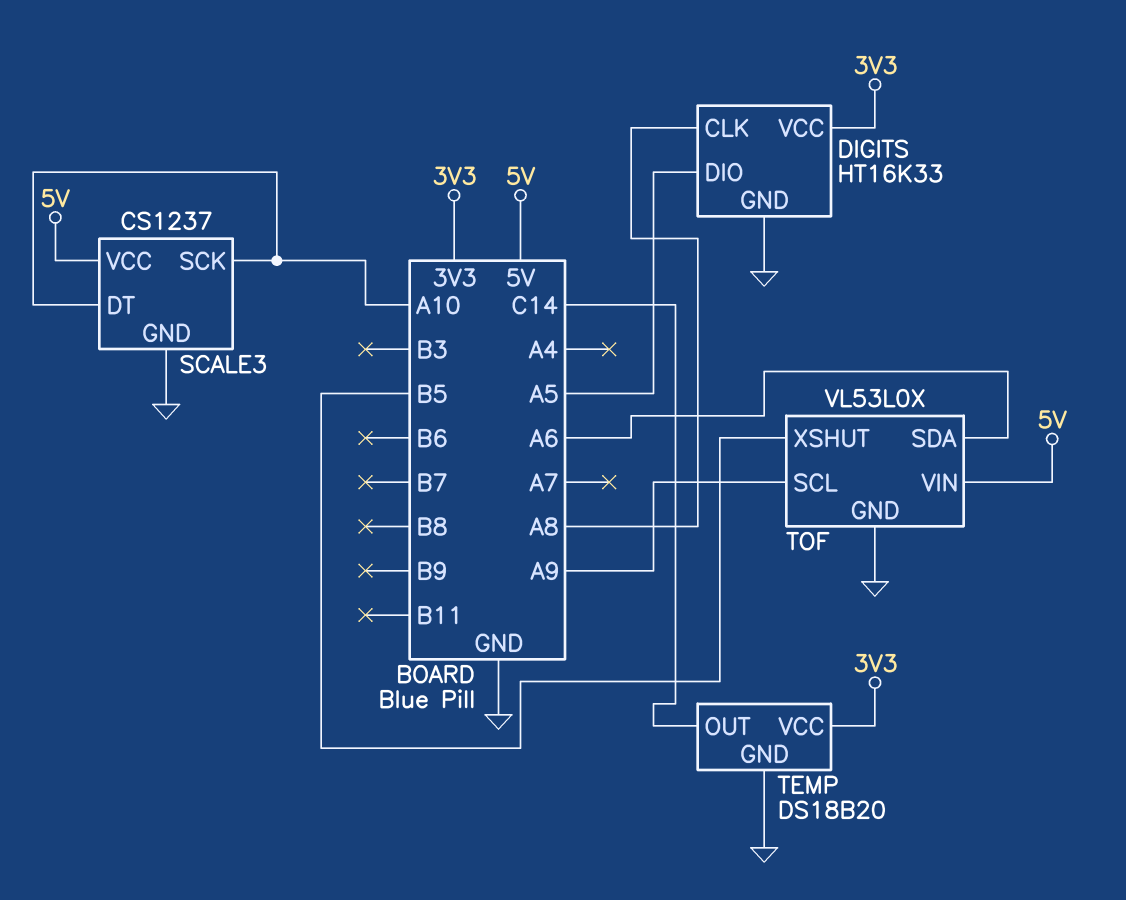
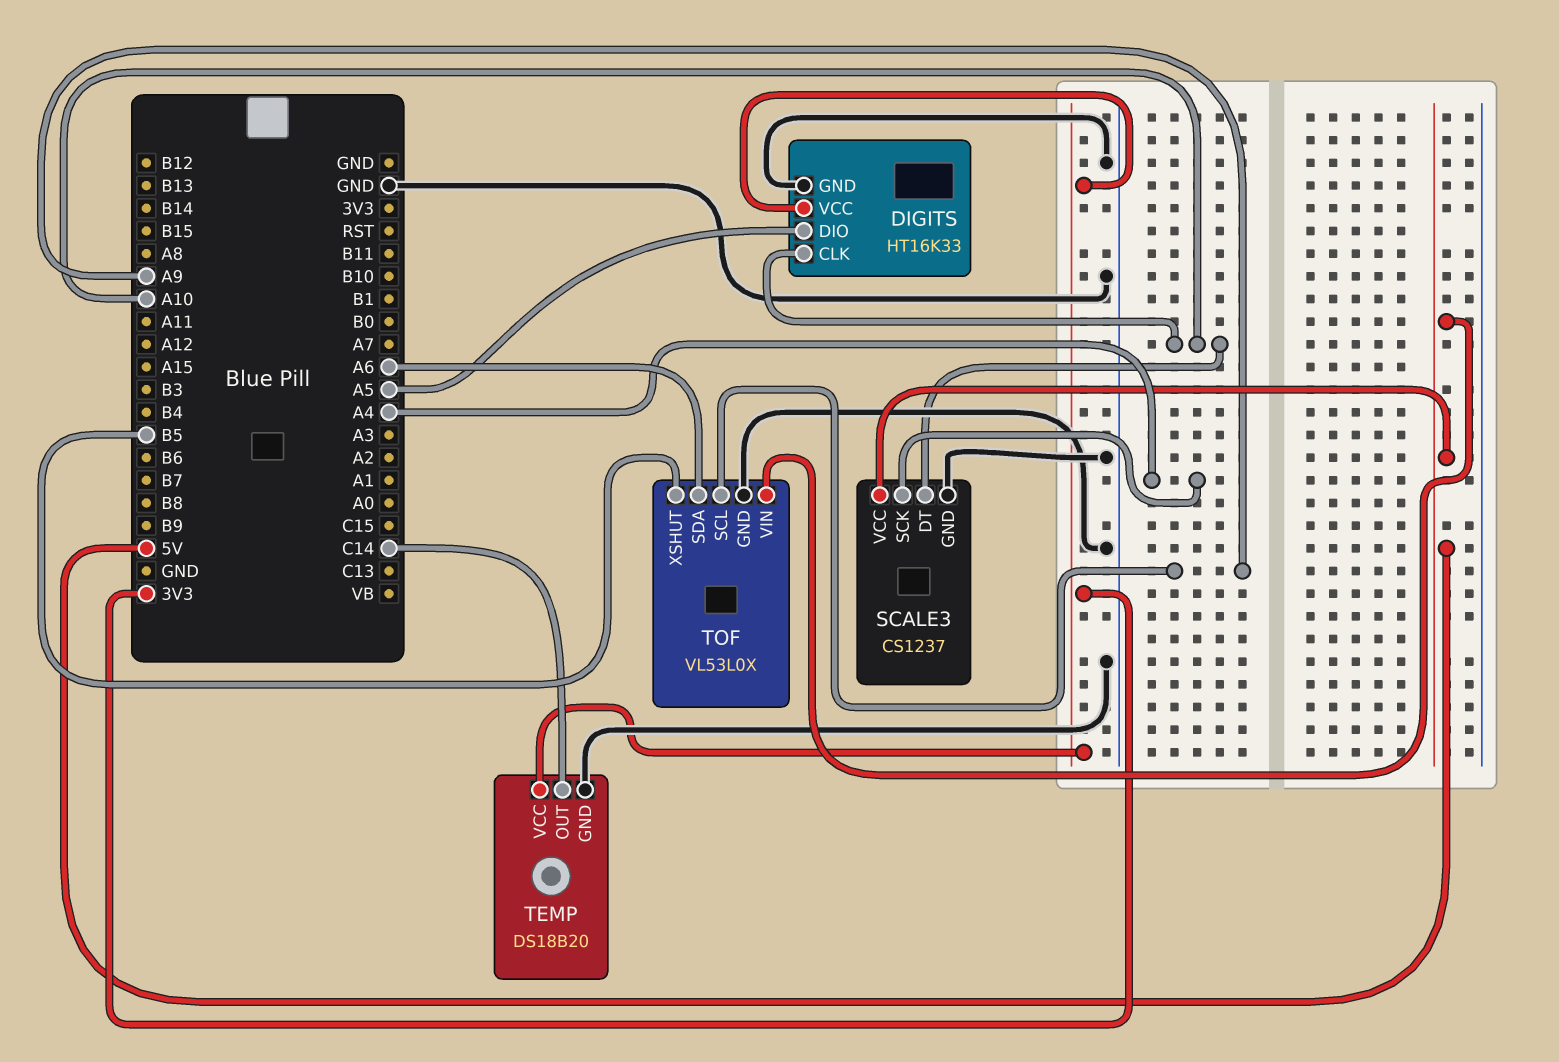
DIGITS pin CLK: A8 -> A10
SCALE3 pin SCK: A10 -> A4

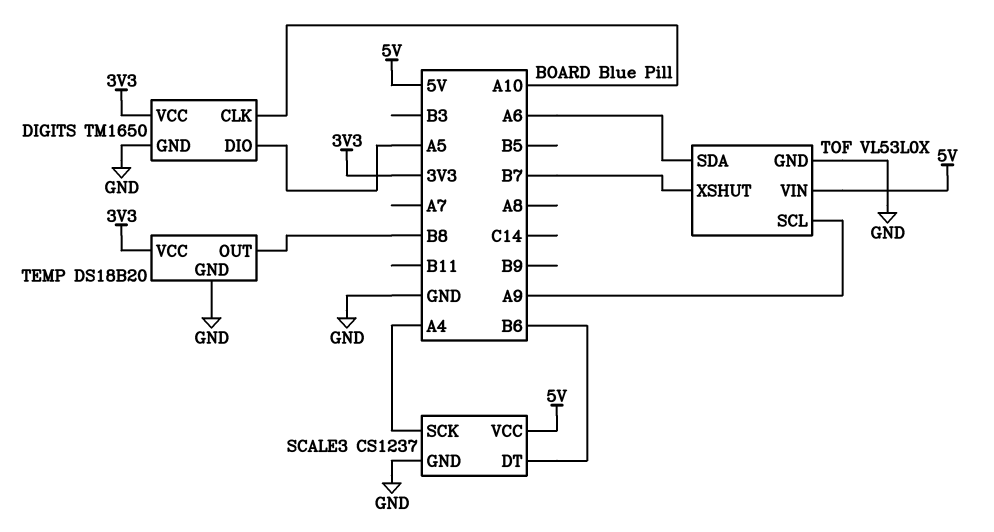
DIGITS: HT16K33 -> TM1650
SCALE3 pin DT: A10 -> B6
TEMP pin OUT: C14 -> B8
TOF pin XSHUT: B5 -> B7

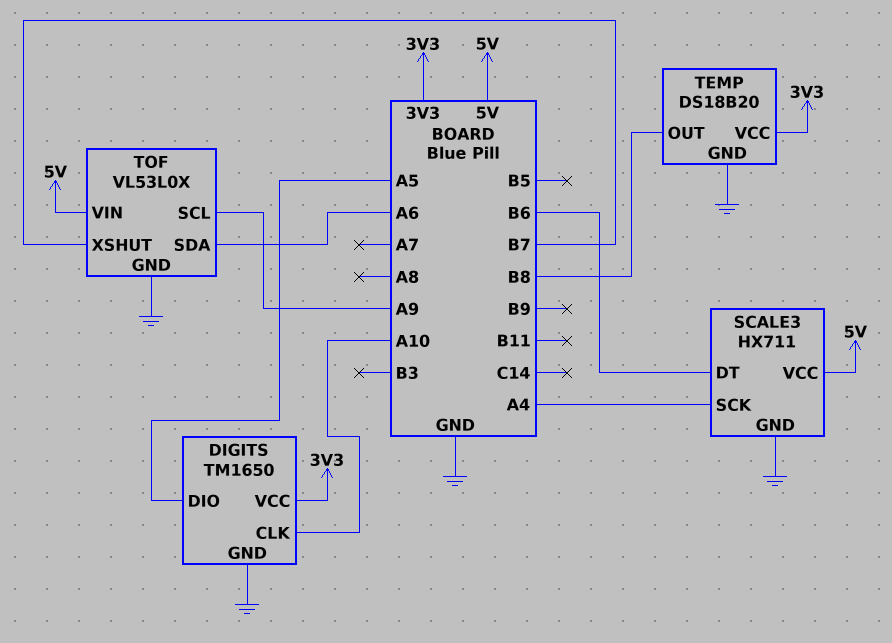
SCALE3: CS1237 -> HX711

